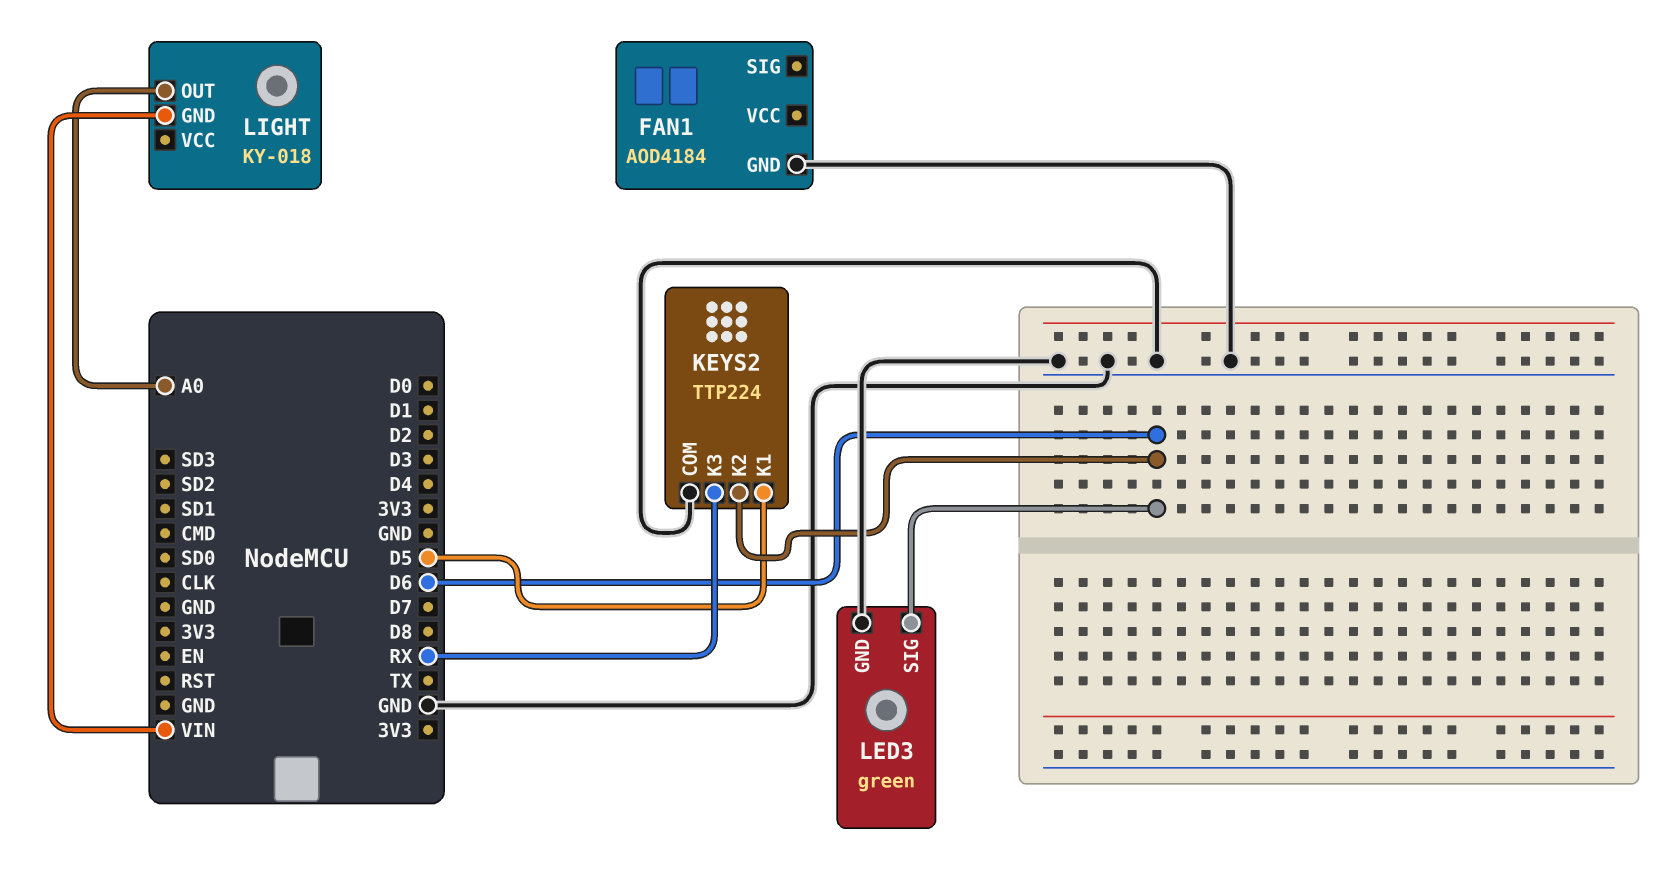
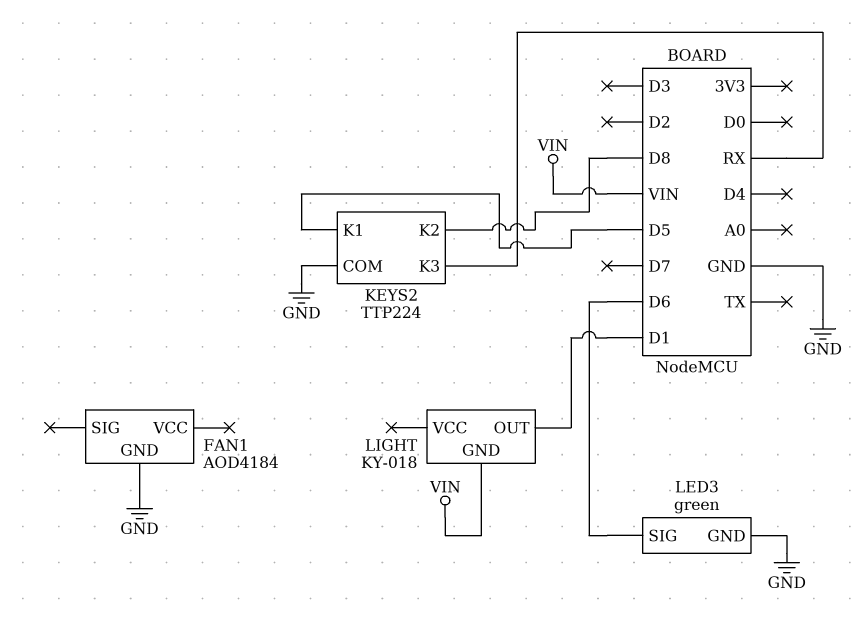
KEYS2 pin K2: D6 -> D8
LIGHT pin OUT: A0 -> D1

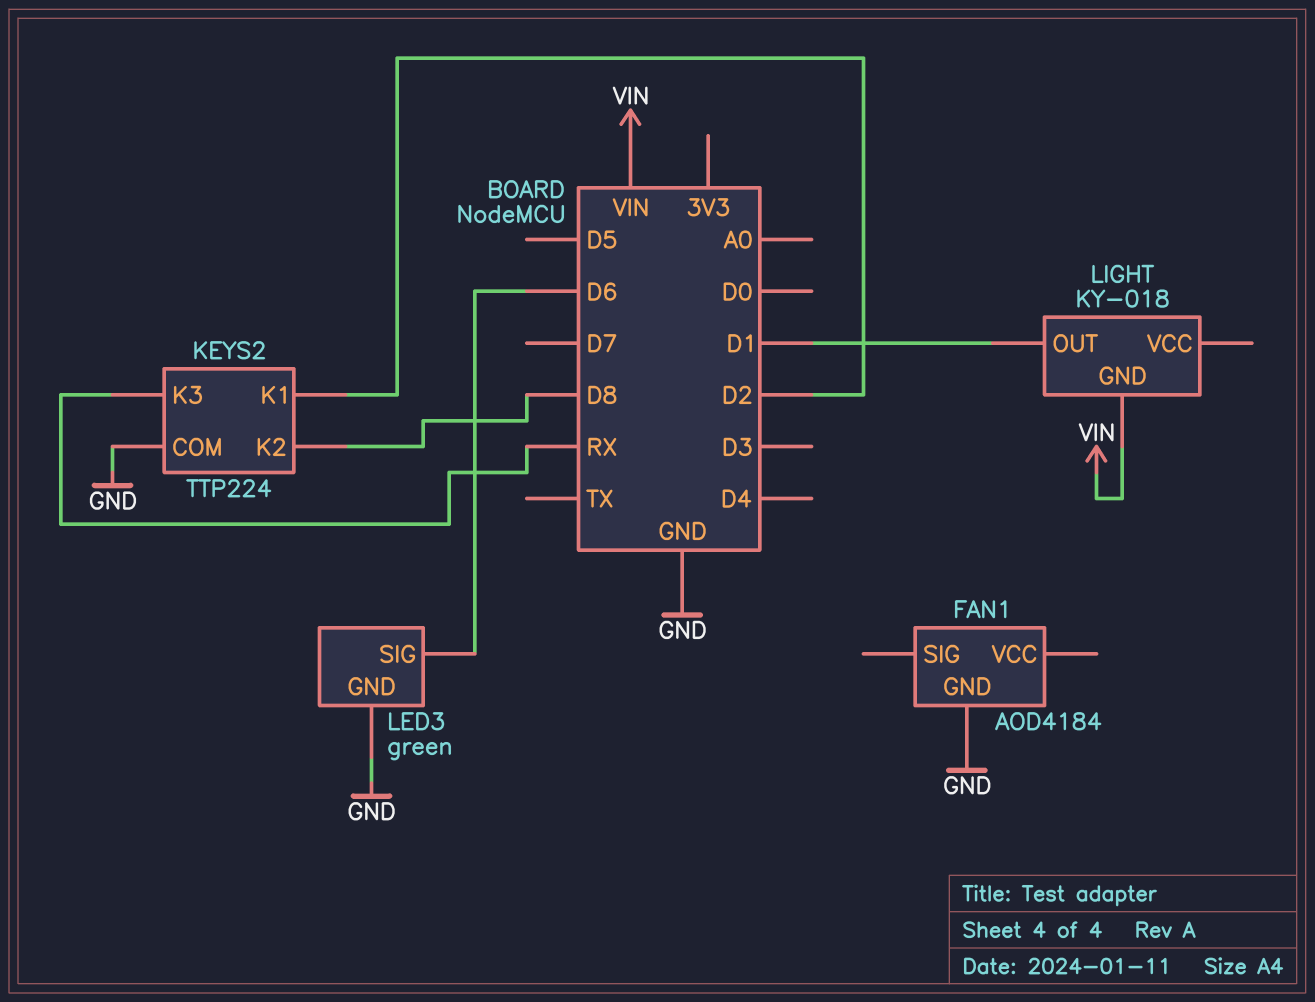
KEYS2 pin K1: D5 -> D2

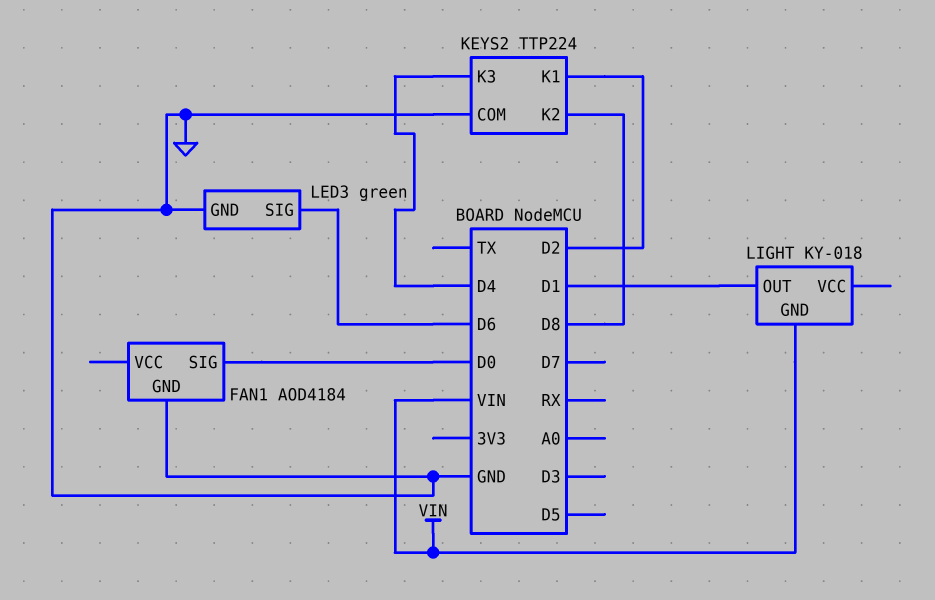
FAN1 pin SIG: none -> D0
KEYS2 pin K3: RX -> D4

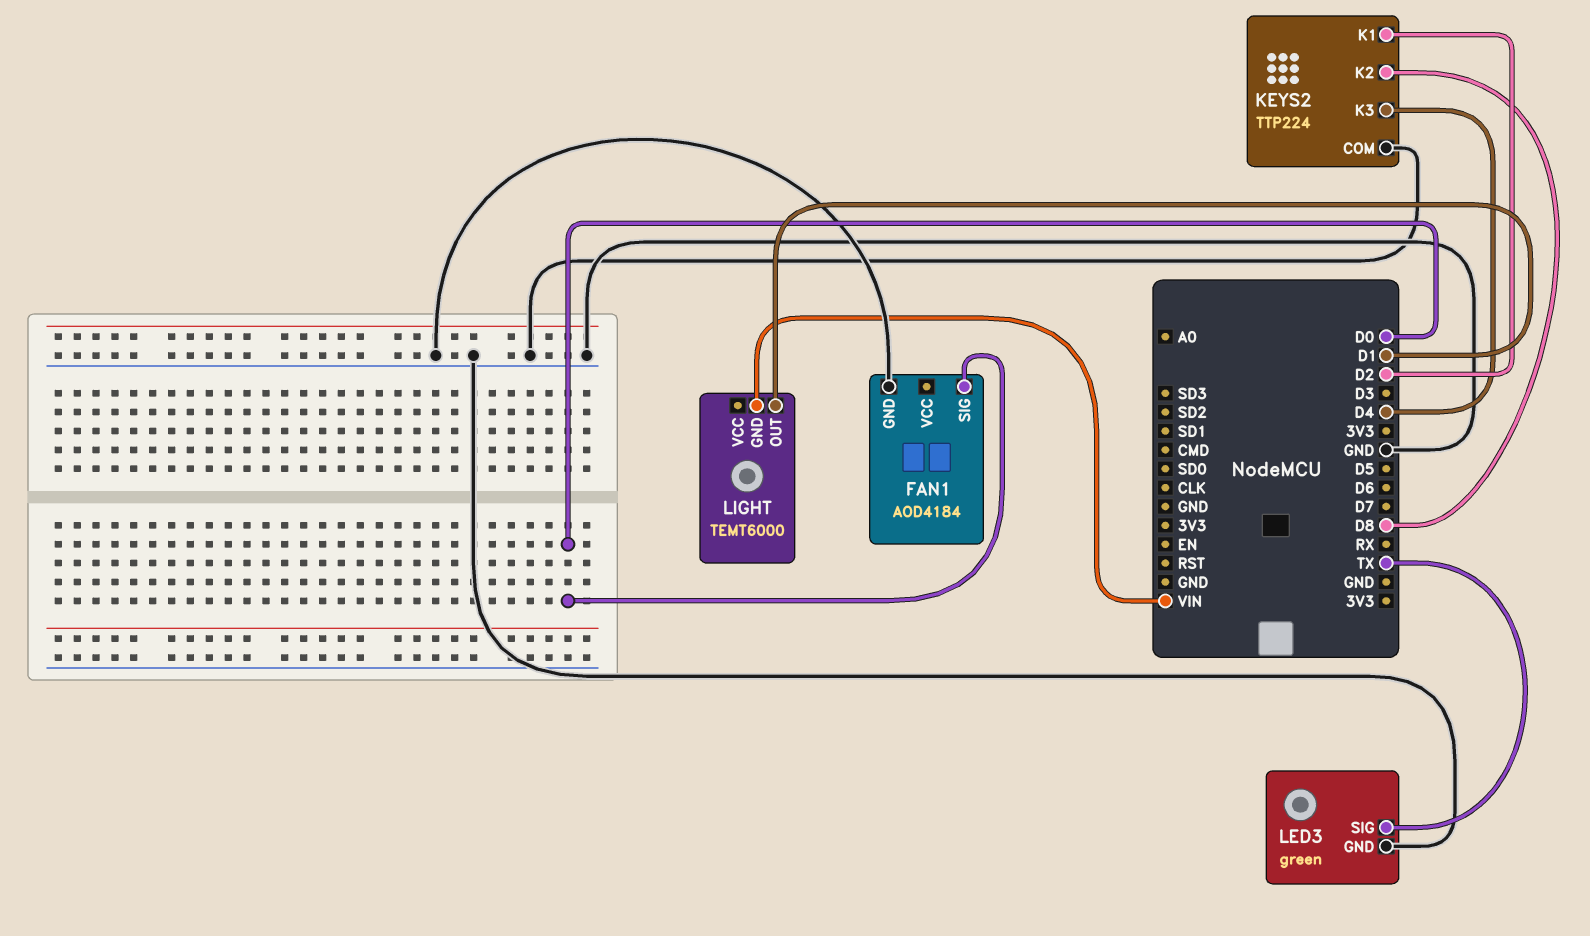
LED3 pin SIG: D6 -> TX
LIGHT: KY-018 -> TEMT6000

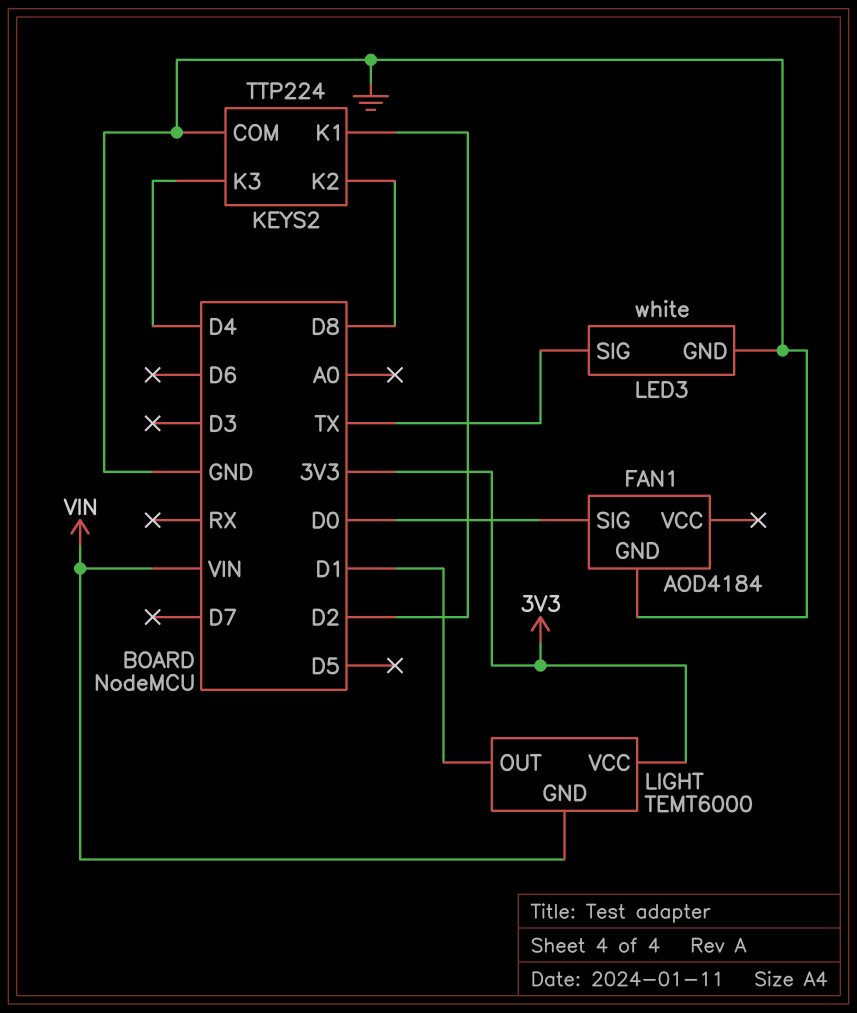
LED3: green -> white
LIGHT pin VCC: none -> 3V3

